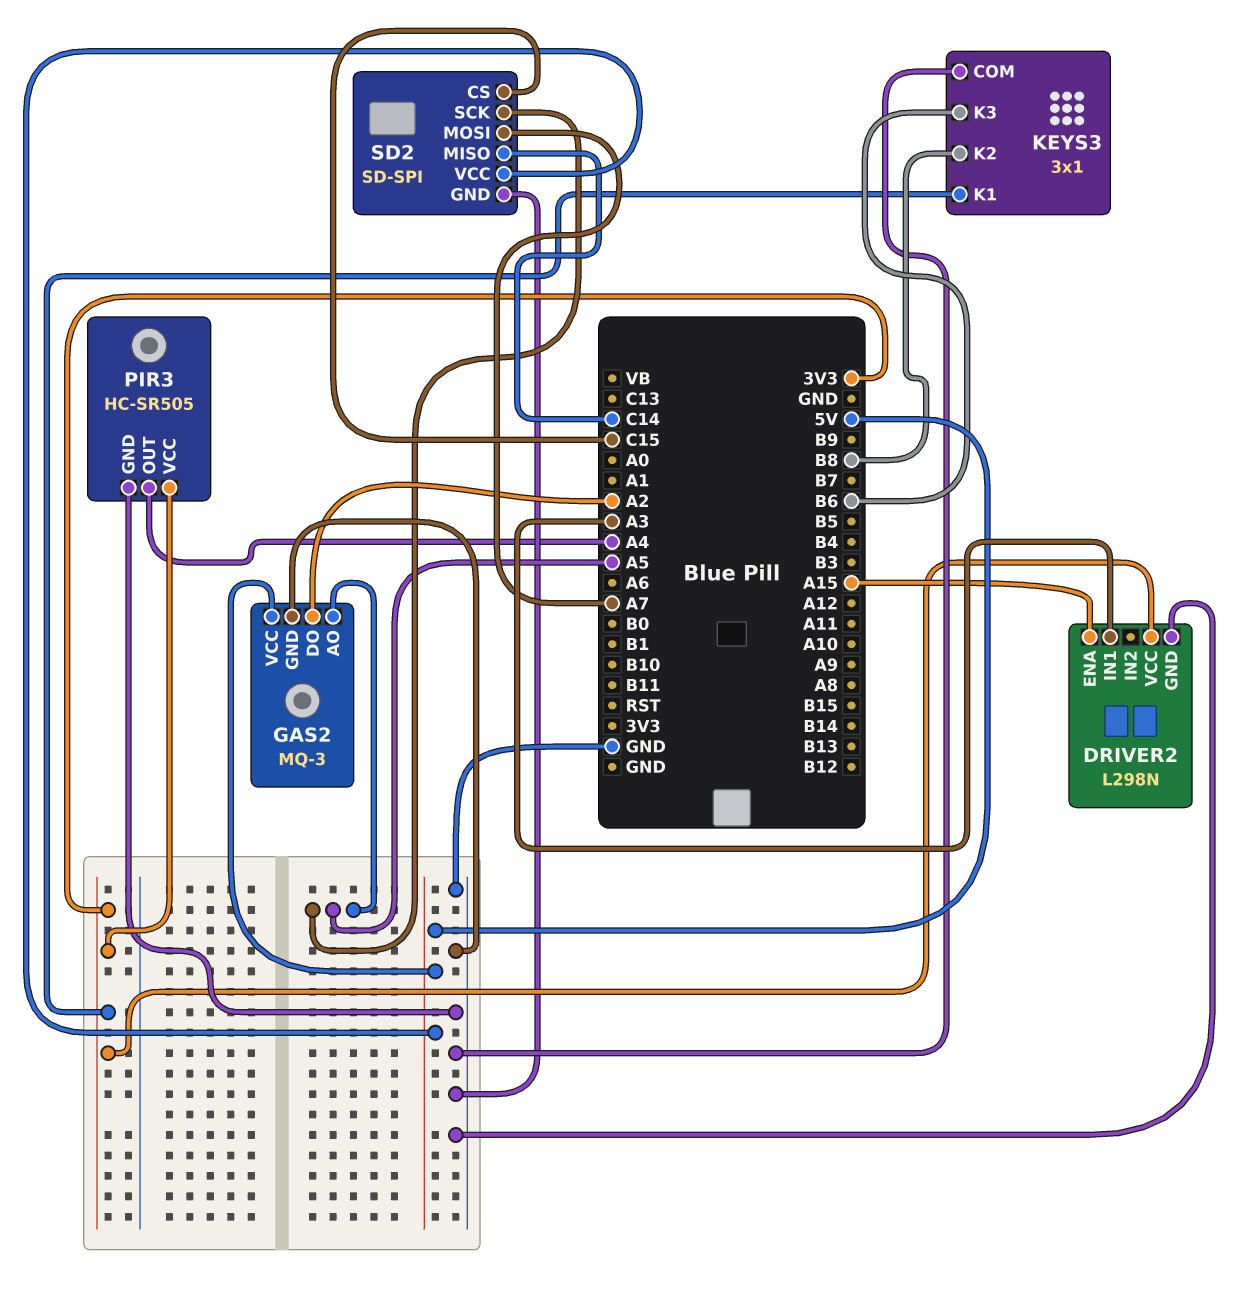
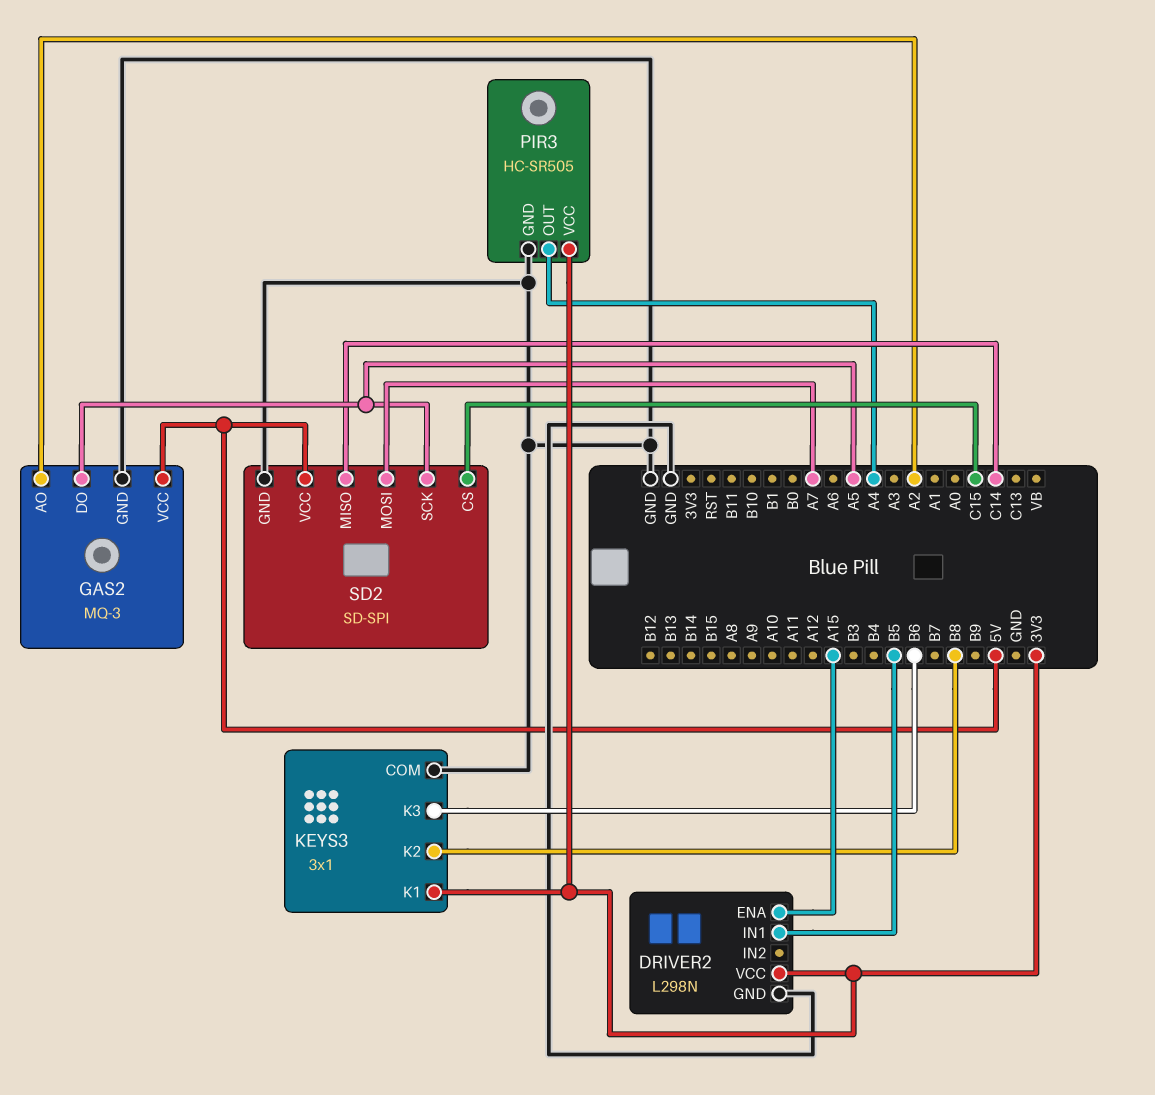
DRIVER2 pin IN1: A3 -> B5
GAS2 pin AO: A5 -> A2
GAS2 pin DO: A2 -> A5

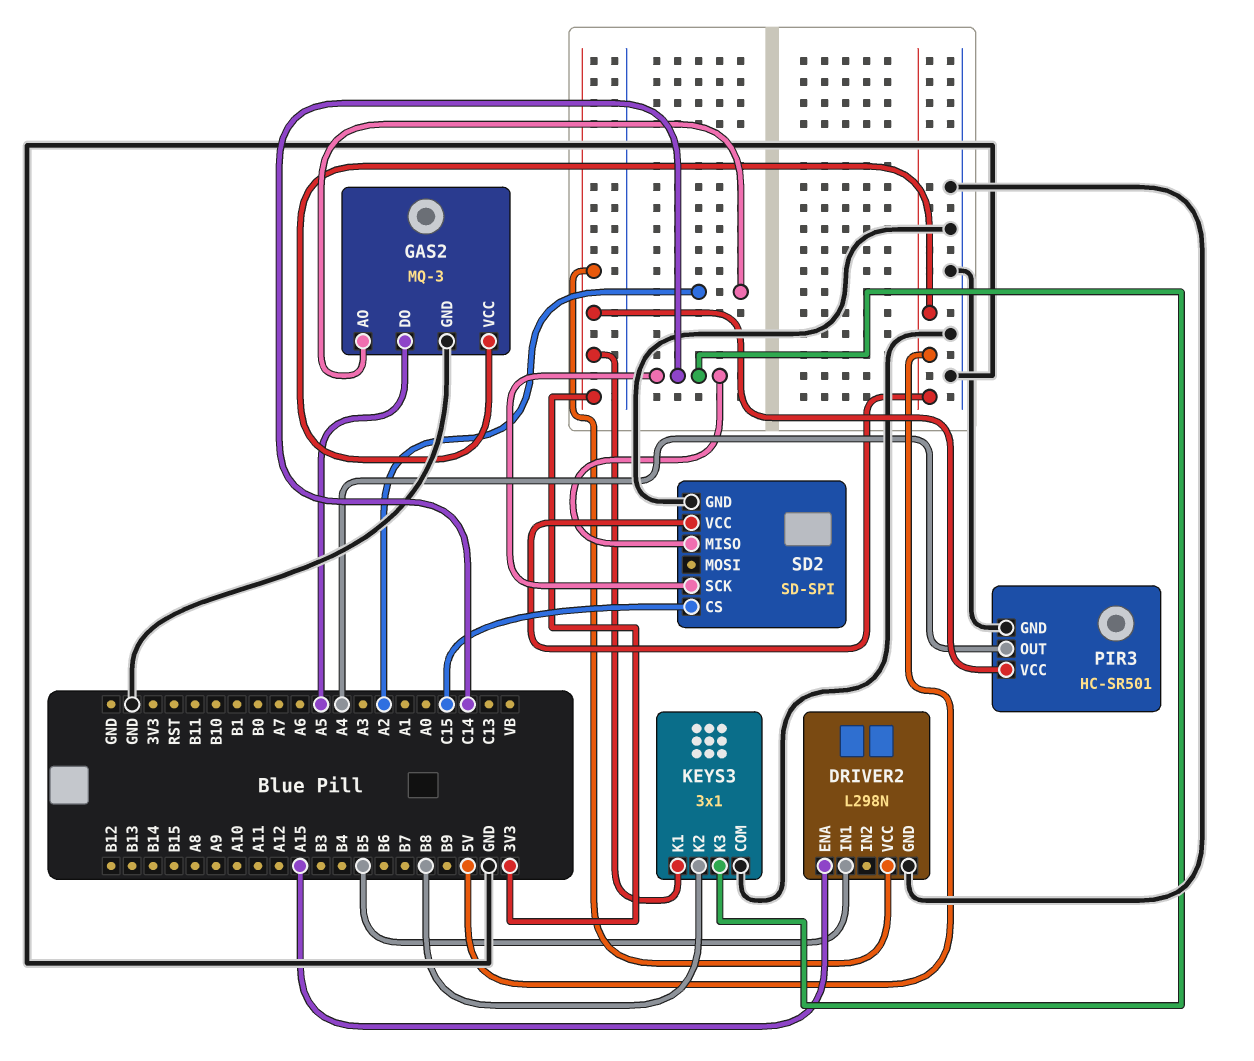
KEYS3 pin K3: B6 -> C14
PIR3: HC-SR505 -> HC-SR501
SD2 pin MOSI: A7 -> none
SD2 pin SCK: A5 -> C14

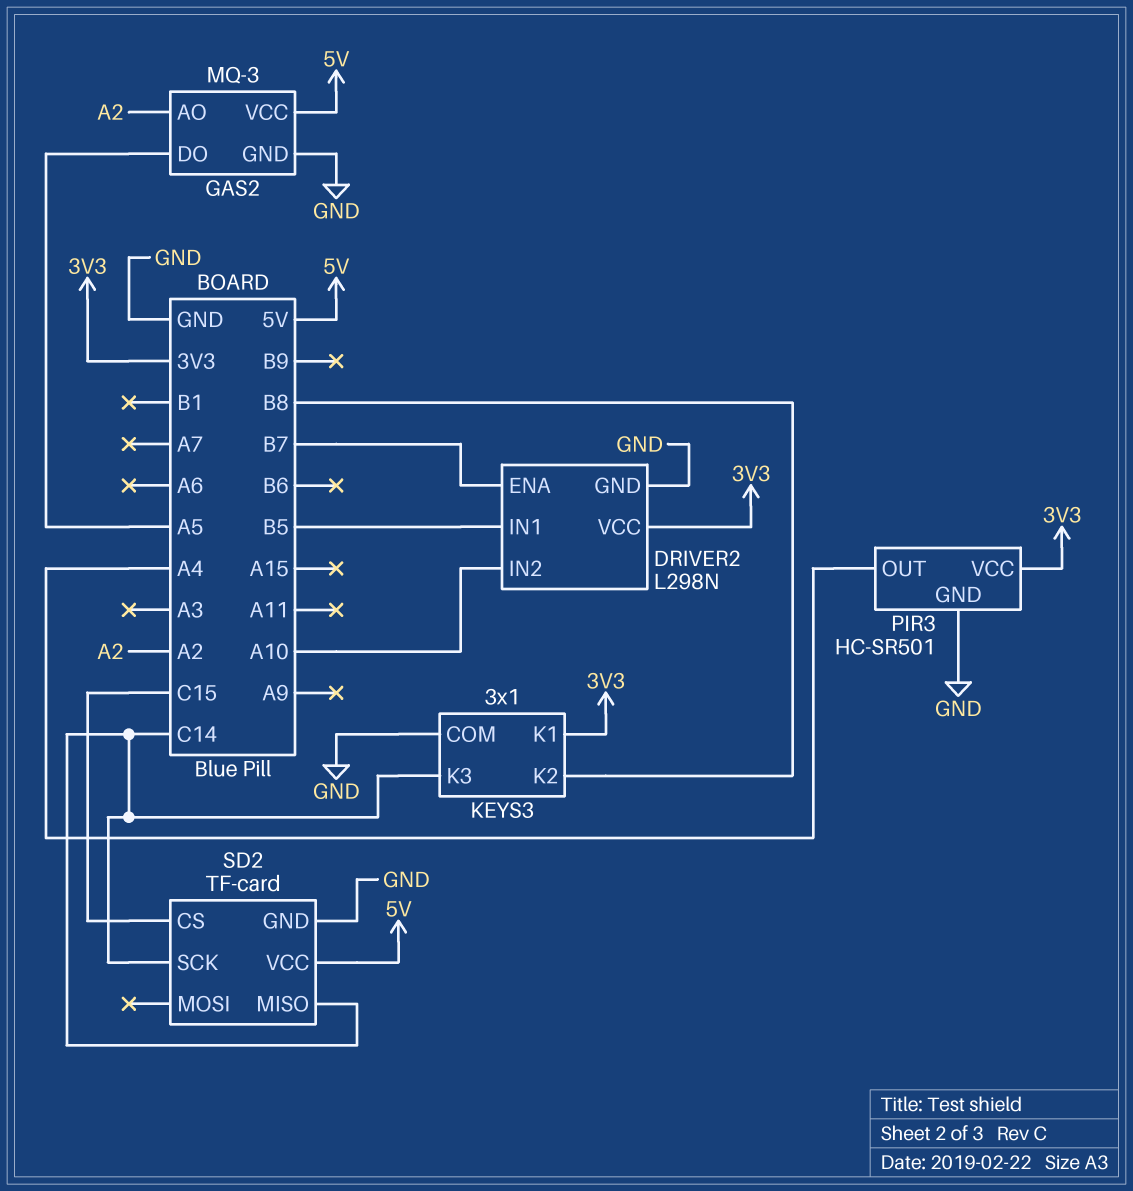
DRIVER2 pin ENA: A15 -> B7
DRIVER2 pin IN2: none -> A10
SD2: SD-SPI -> TF-card

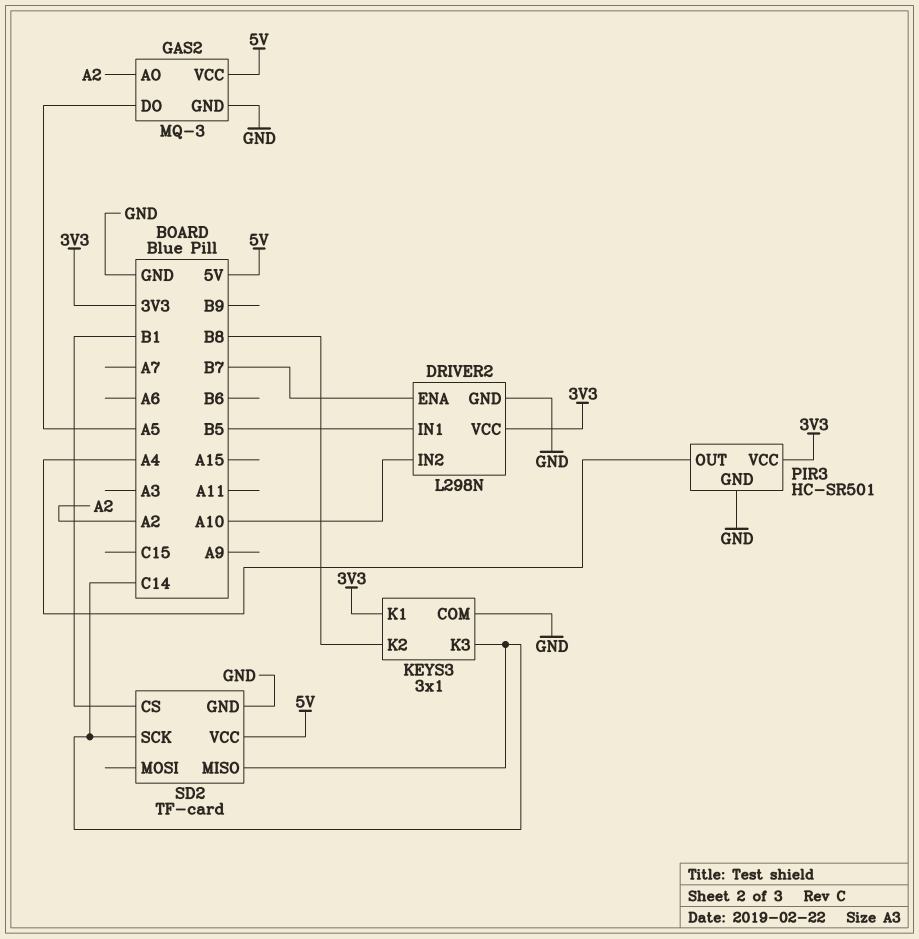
SD2 pin CS: C15 -> B1

